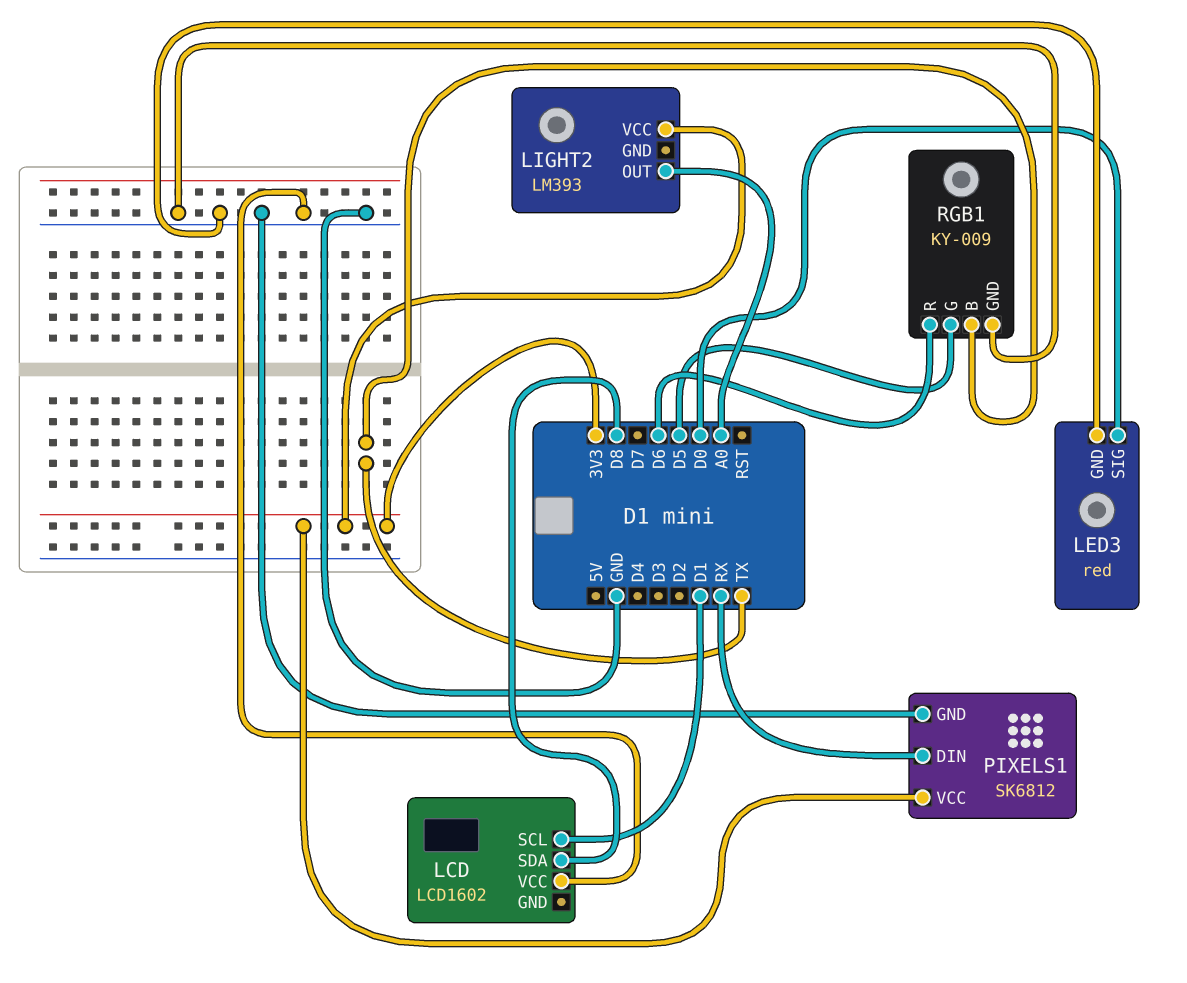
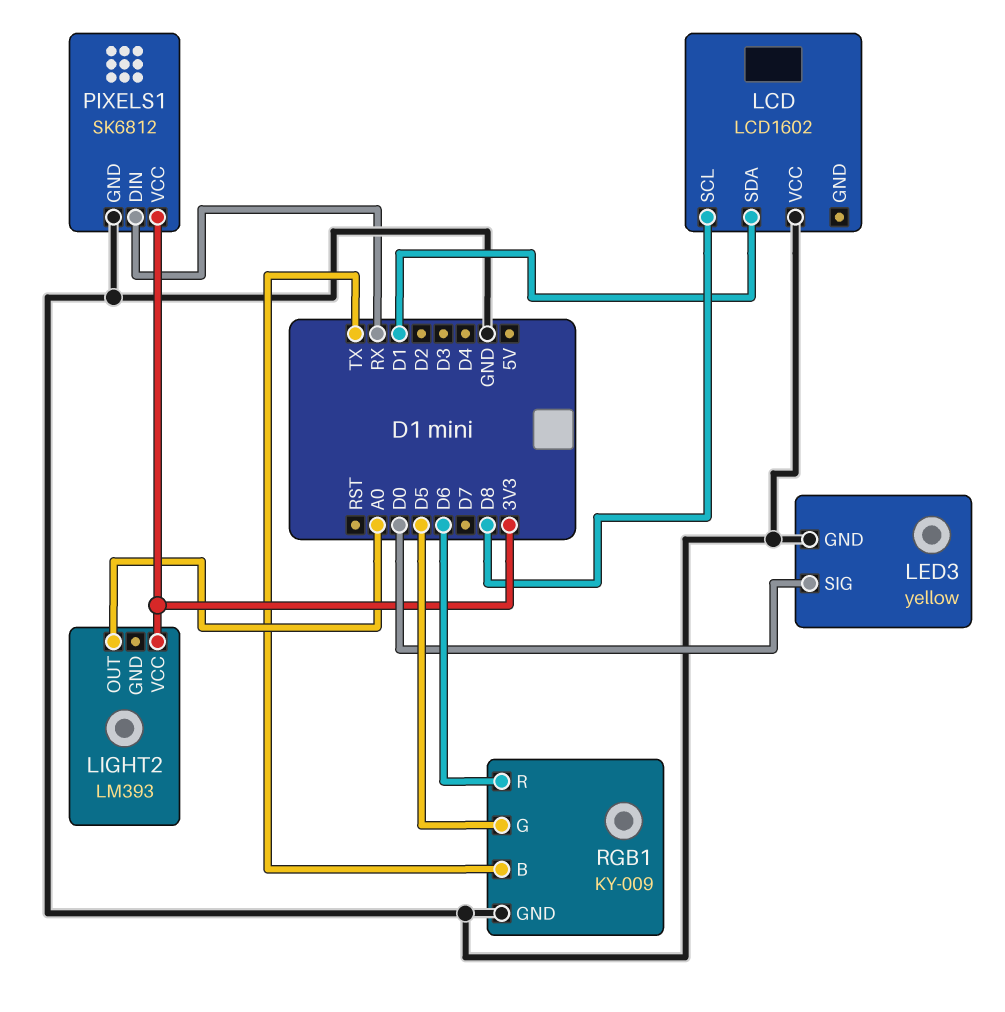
LCD pin SCL: D1 -> D8
LCD pin SDA: D8 -> D1
LED3: red -> yellow

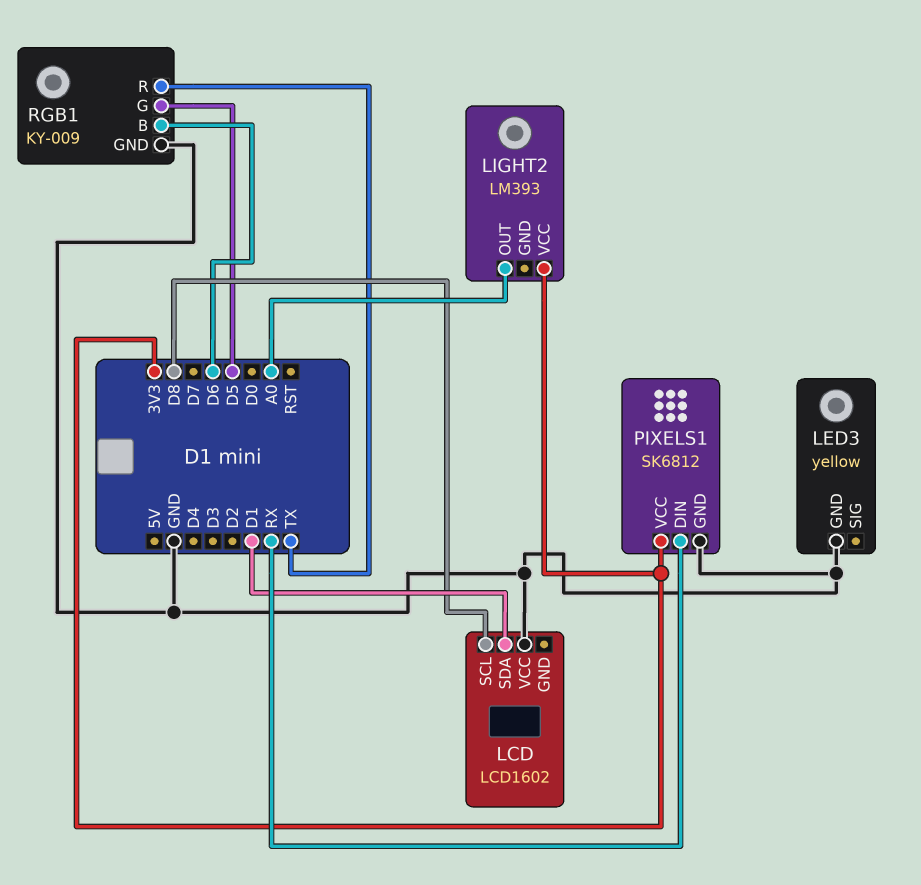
LED3 pin SIG: D0 -> none
RGB1 pin B: TX -> D6
RGB1 pin R: D6 -> TX

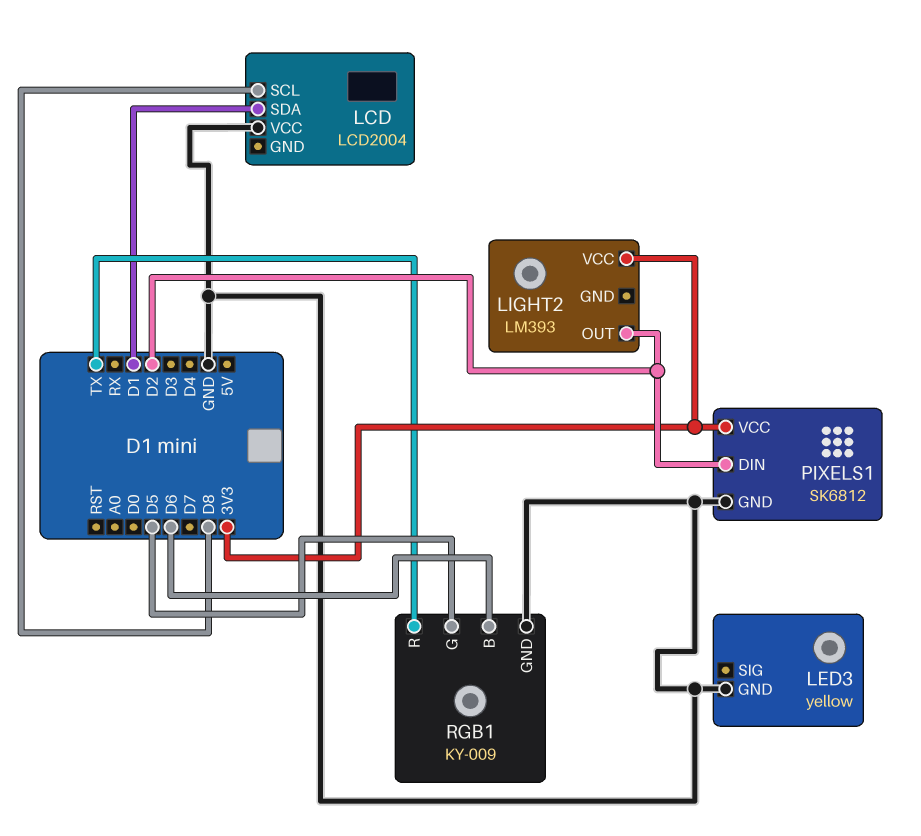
LCD: LCD1602 -> LCD2004
LIGHT2 pin OUT: A0 -> D2
PIXELS1 pin DIN: RX -> D2

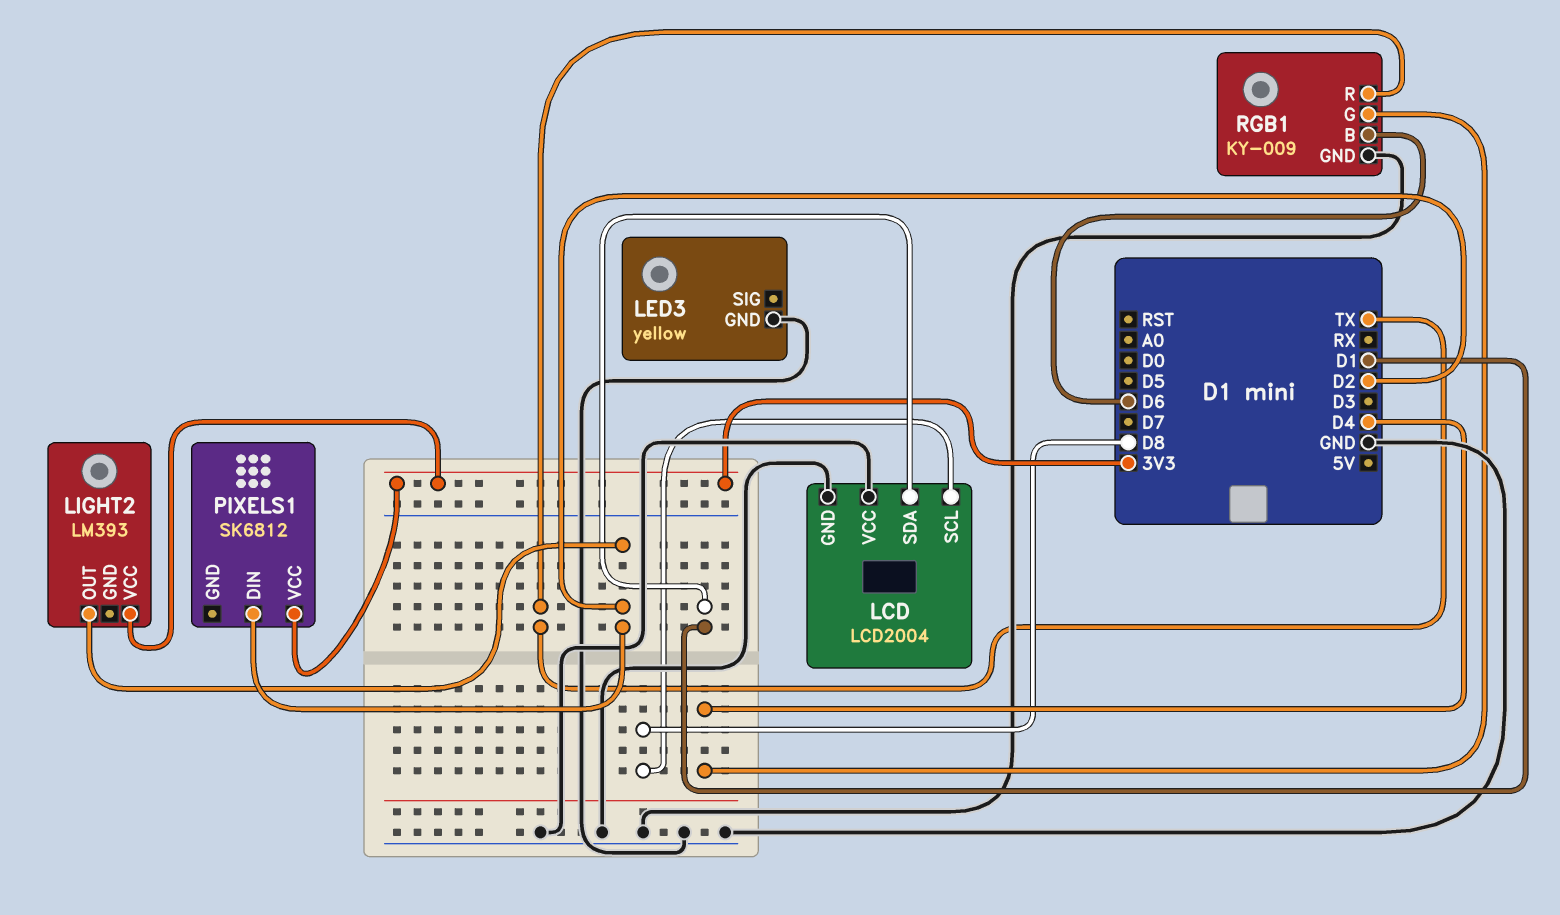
LCD pin GND: none -> GND
PIXELS1 pin GND: GND -> none
RGB1 pin G: D5 -> D4

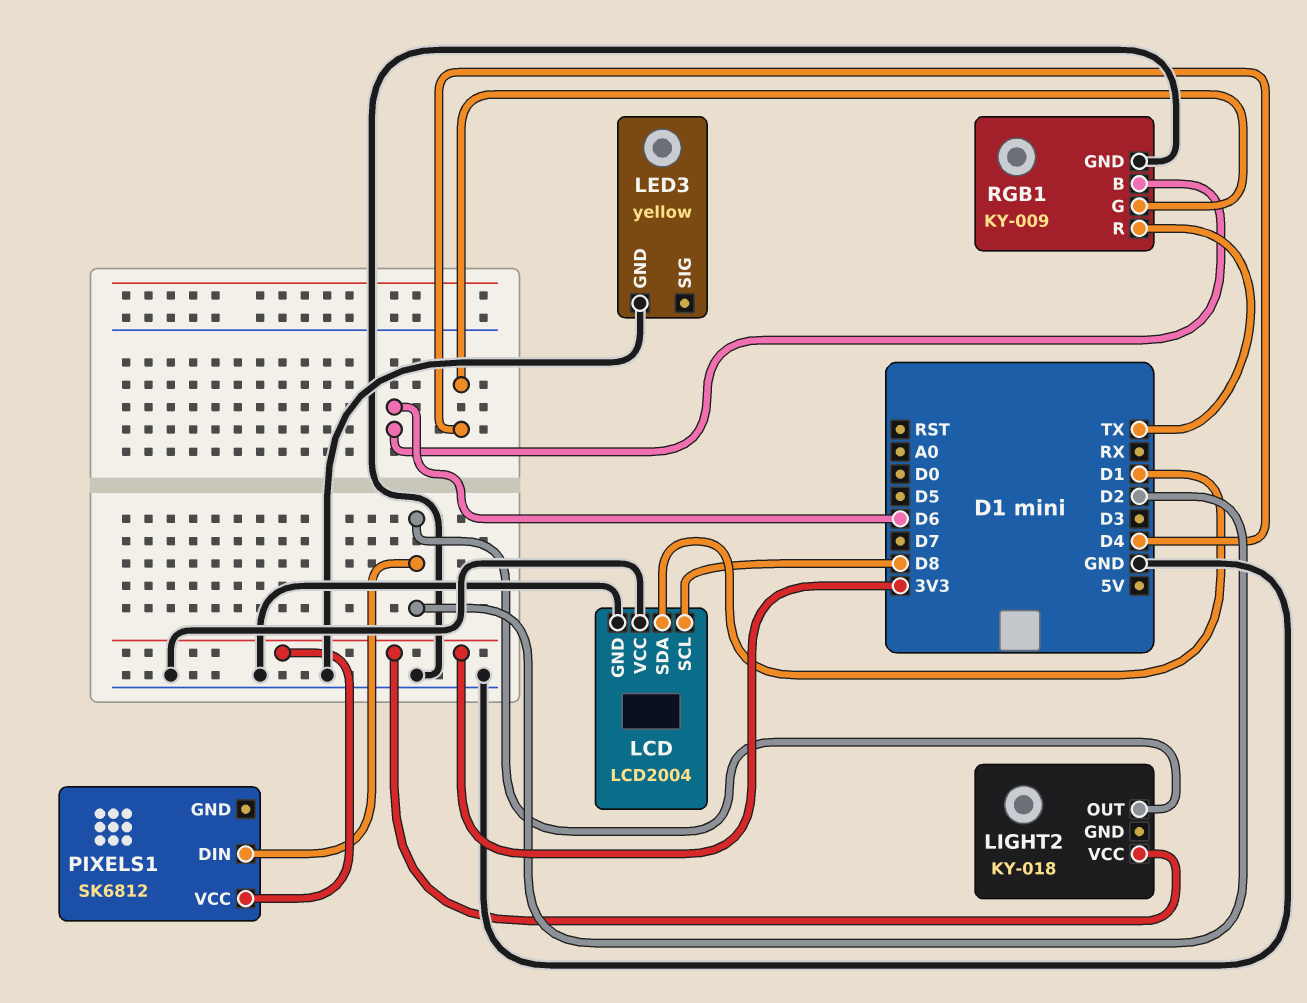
LIGHT2: LM393 -> KY-018

